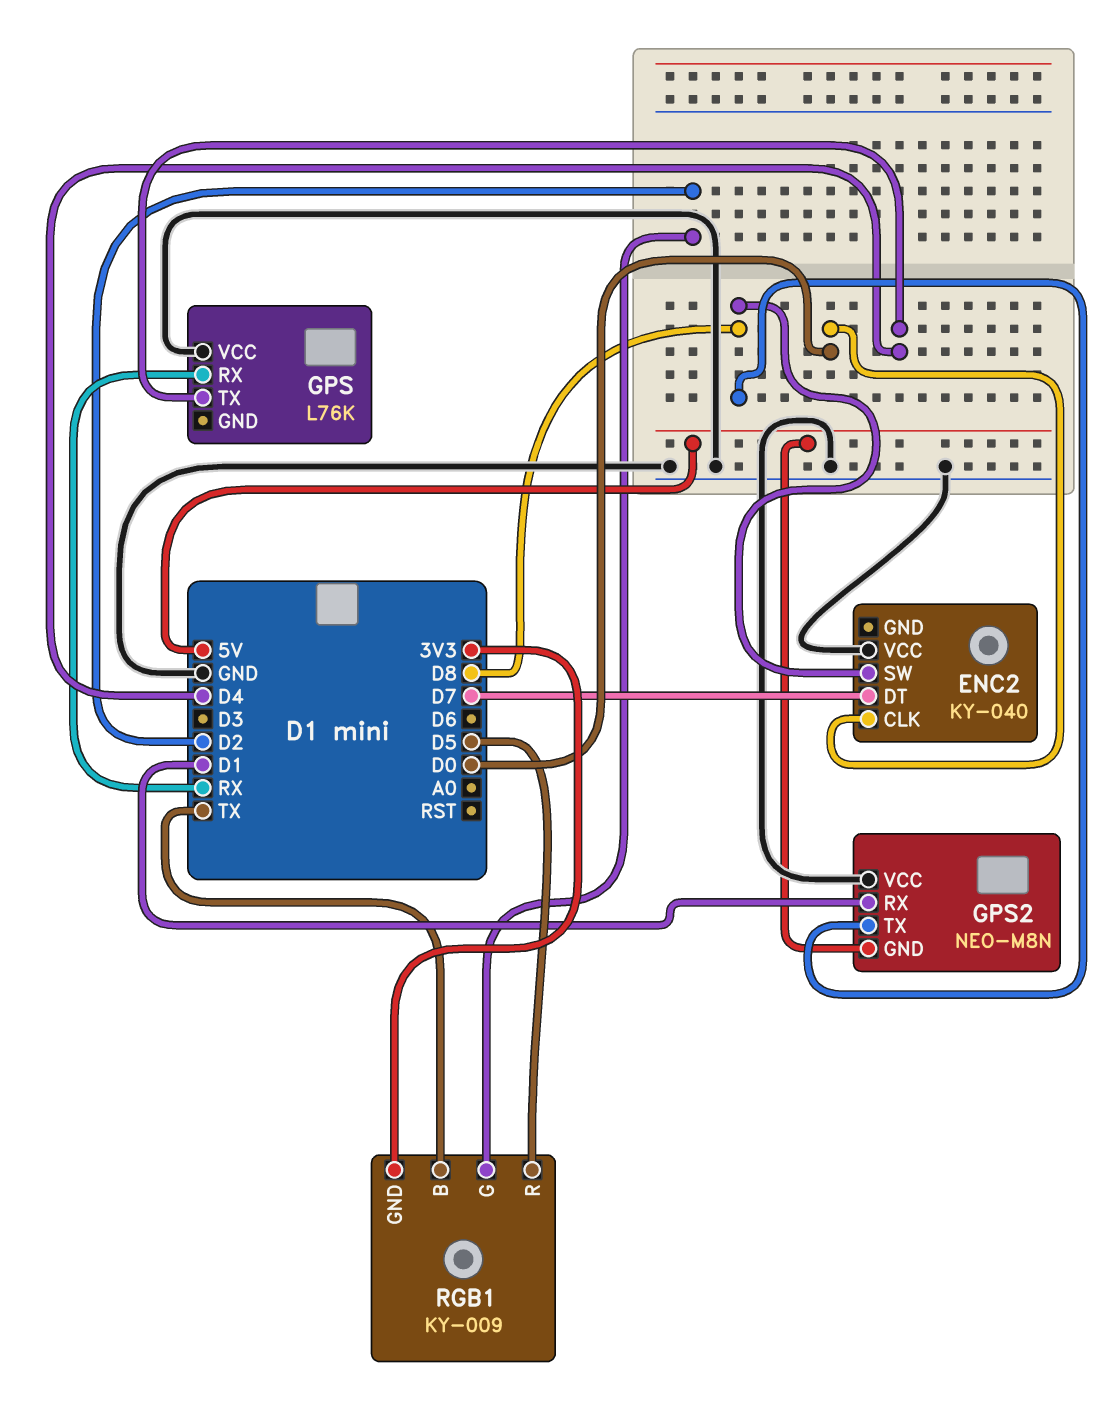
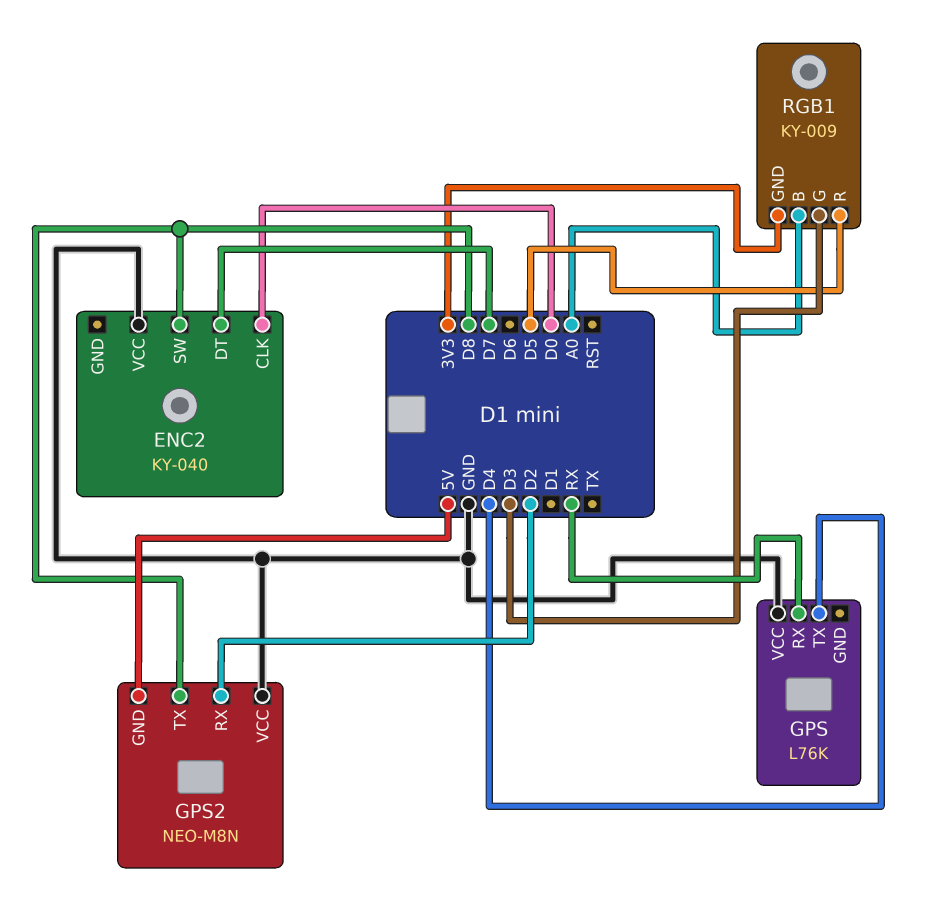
GPS2 pin RX: D1 -> D2
RGB1 pin B: TX -> A0
RGB1 pin G: D2 -> D3

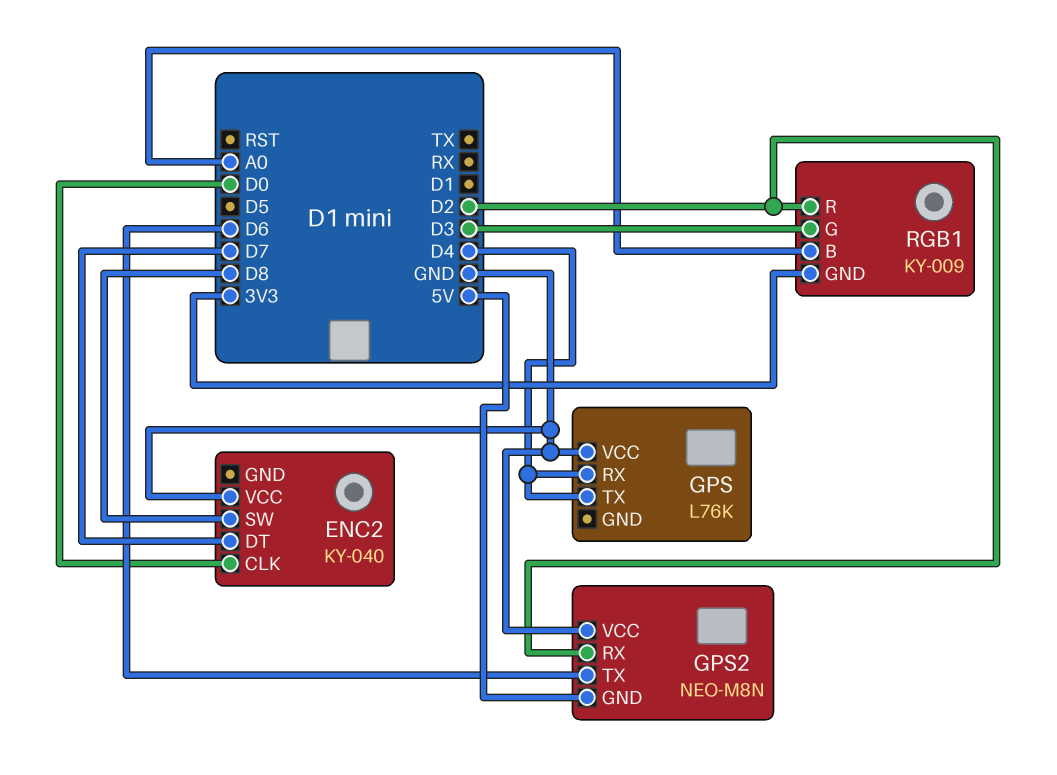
GPS pin RX: RX -> D4
GPS2 pin TX: D8 -> D6
RGB1 pin R: D5 -> D2

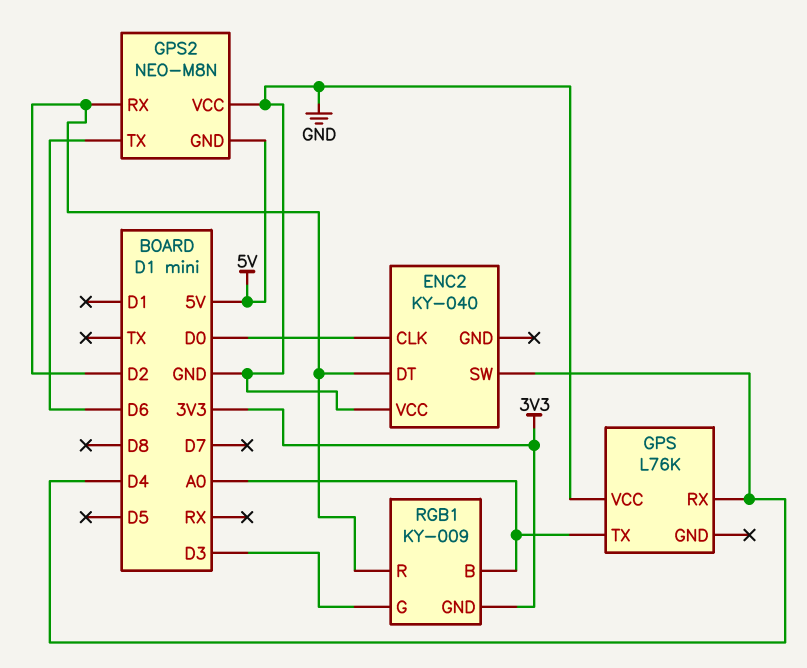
ENC2 pin DT: D7 -> D2
ENC2 pin SW: D8 -> D4
GPS pin TX: D4 -> A0

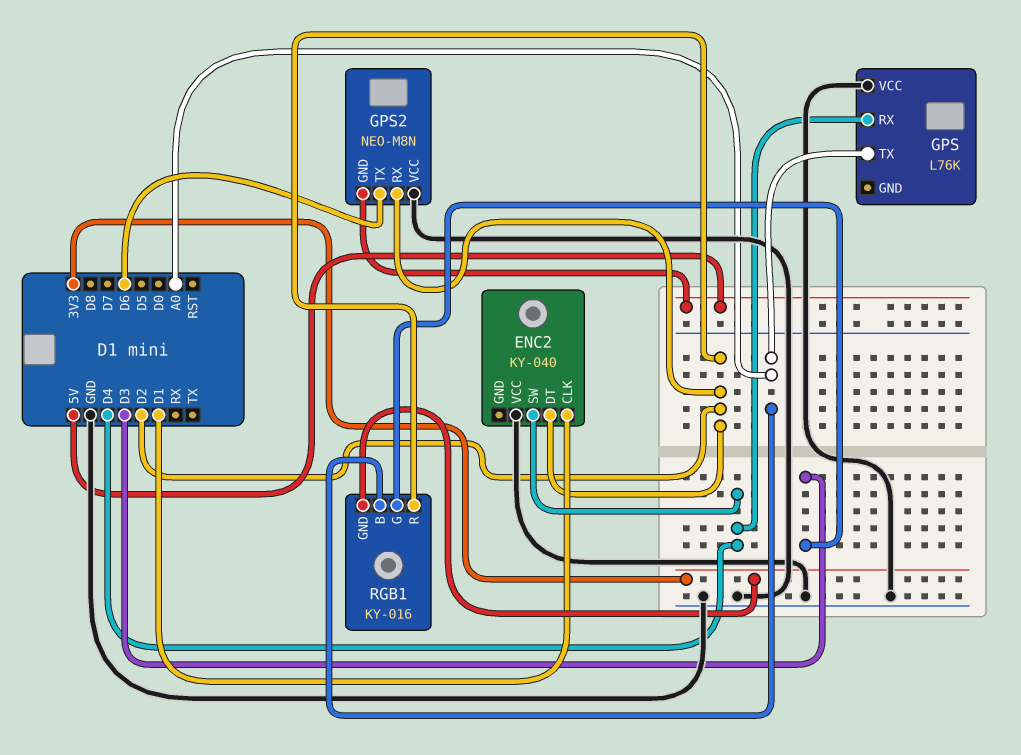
ENC2 pin CLK: D0 -> D1
RGB1: KY-009 -> KY-016

